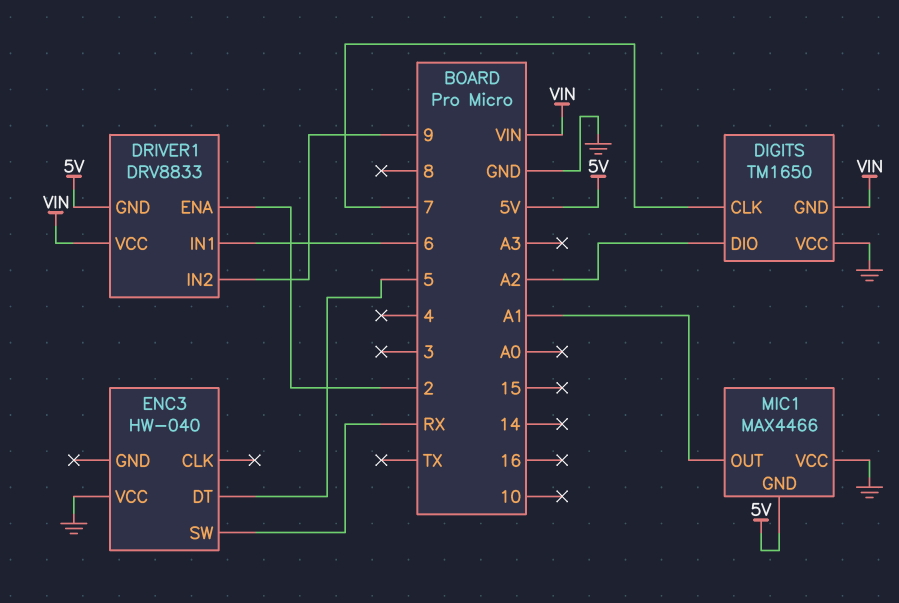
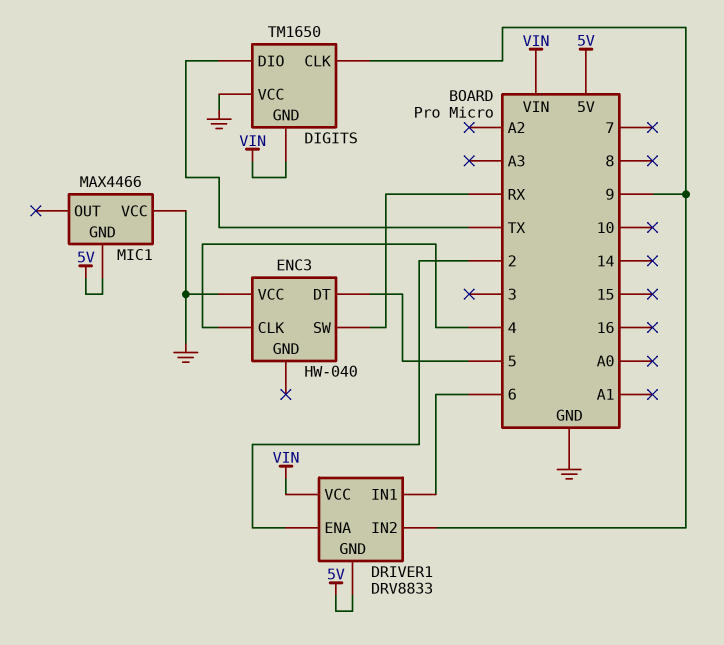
DIGITS pin CLK: 7 -> 9
DIGITS pin DIO: A2 -> TX
ENC3 pin CLK: none -> 4
MIC1 pin OUT: A1 -> none

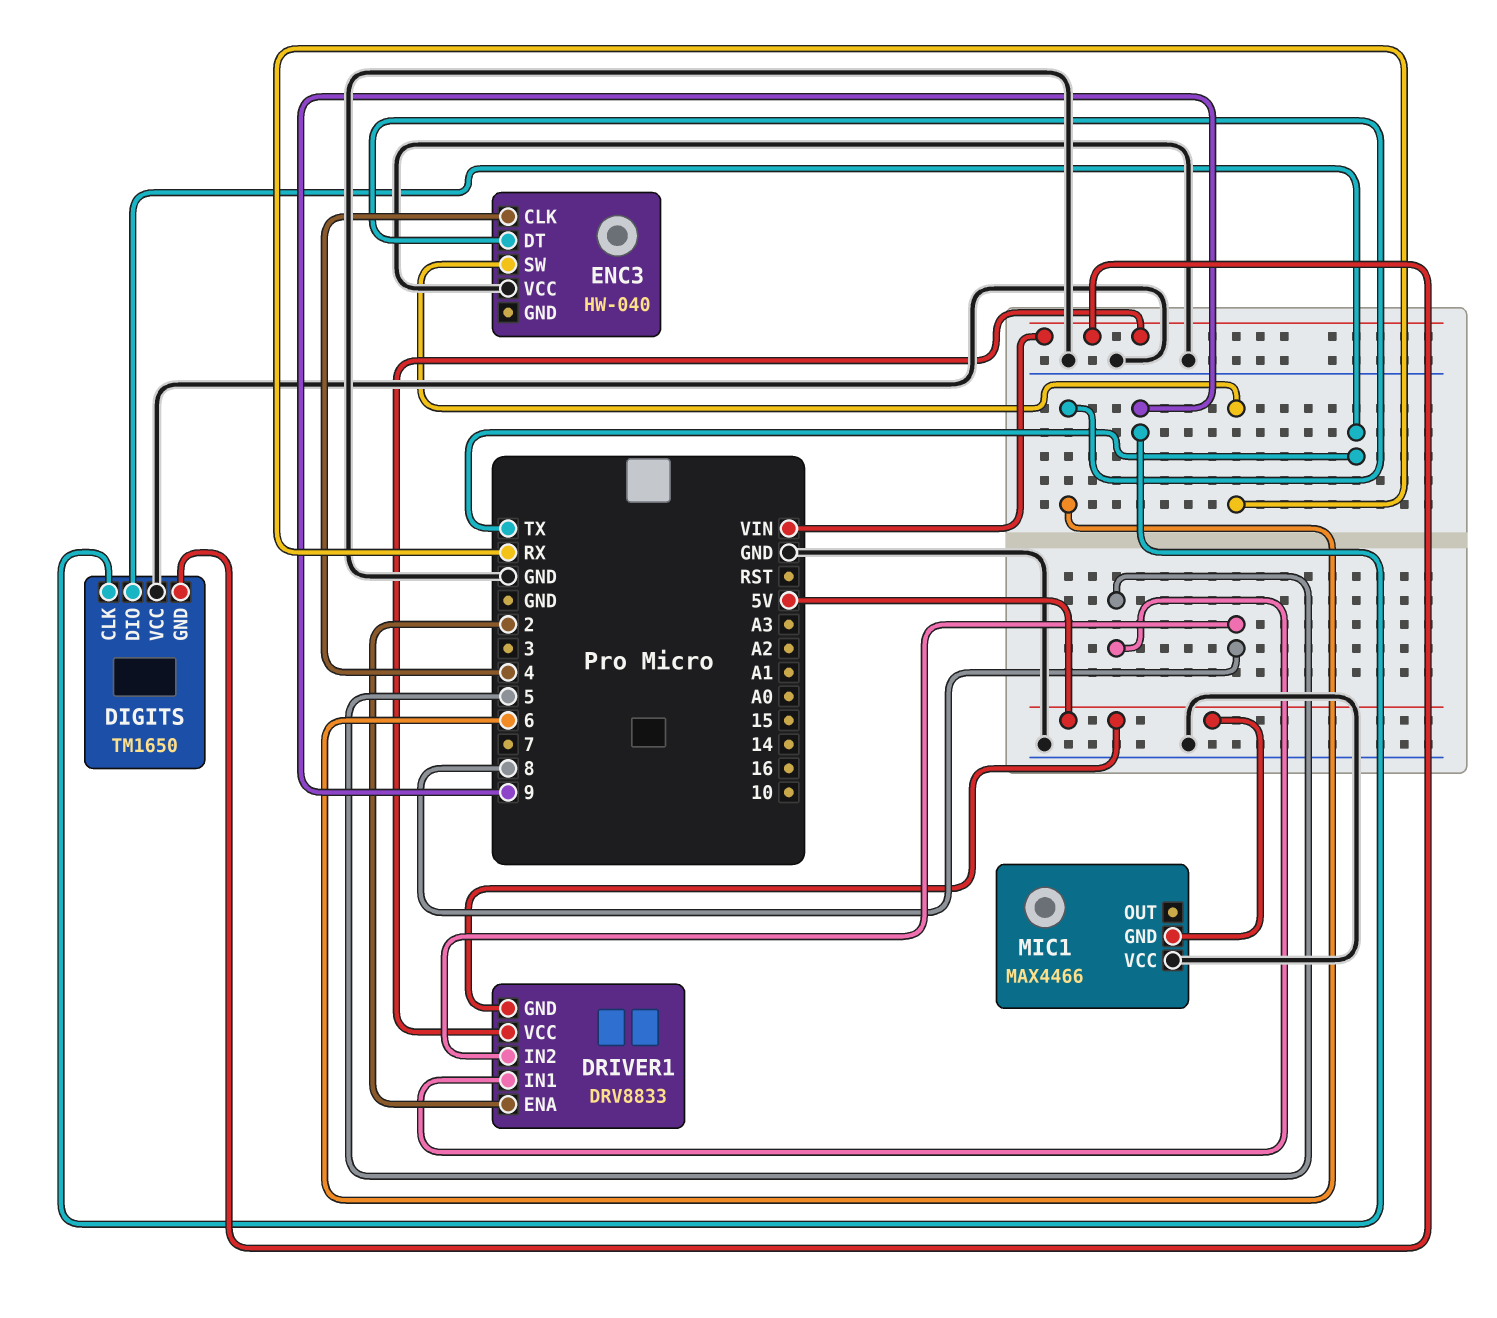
DRIVER1 pin IN1: 6 -> 5
DRIVER1 pin IN2: 9 -> 8
ENC3 pin DT: 5 -> 6

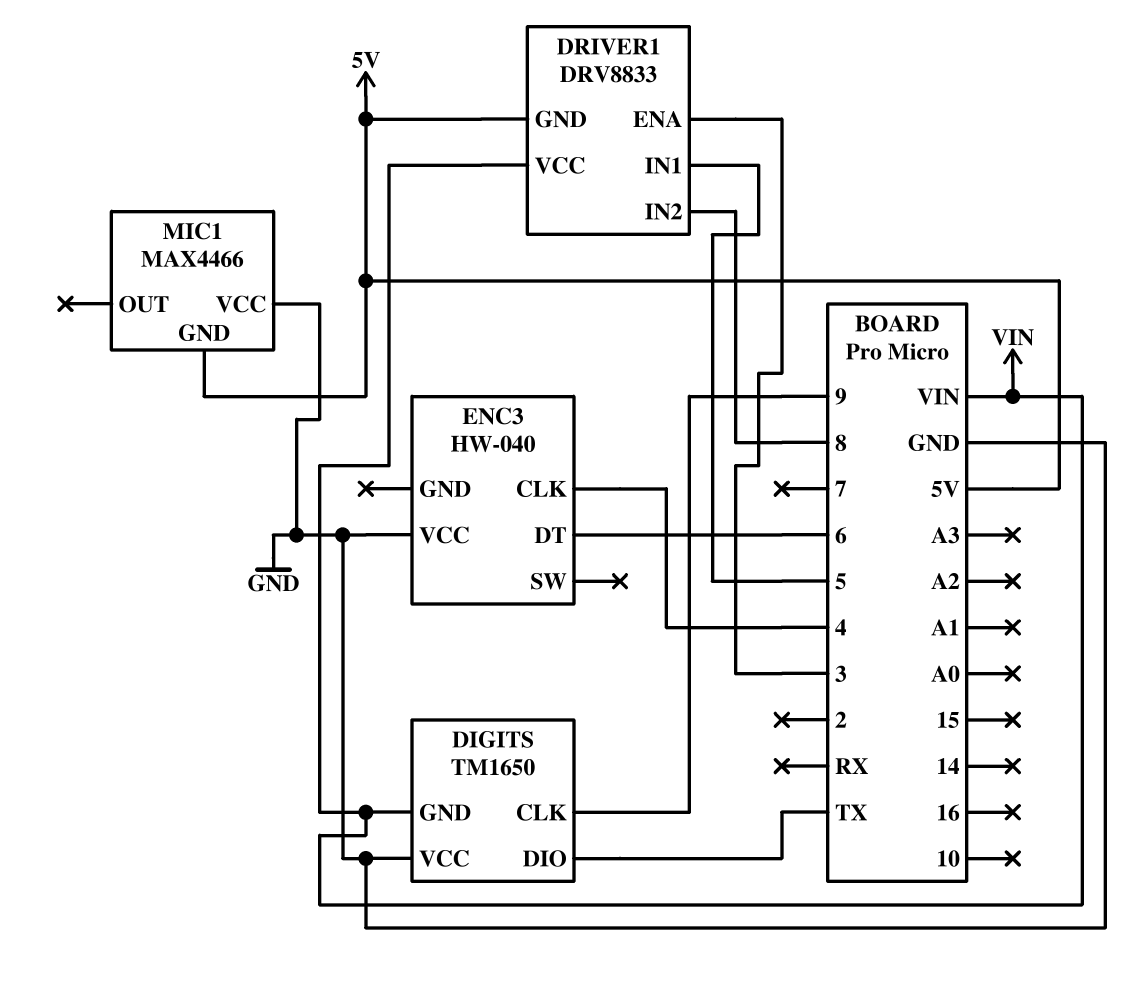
DRIVER1 pin ENA: 2 -> 3
ENC3 pin SW: RX -> none

